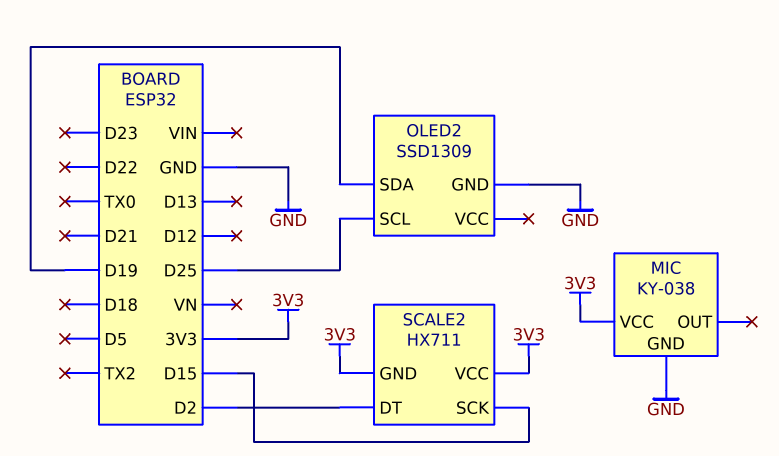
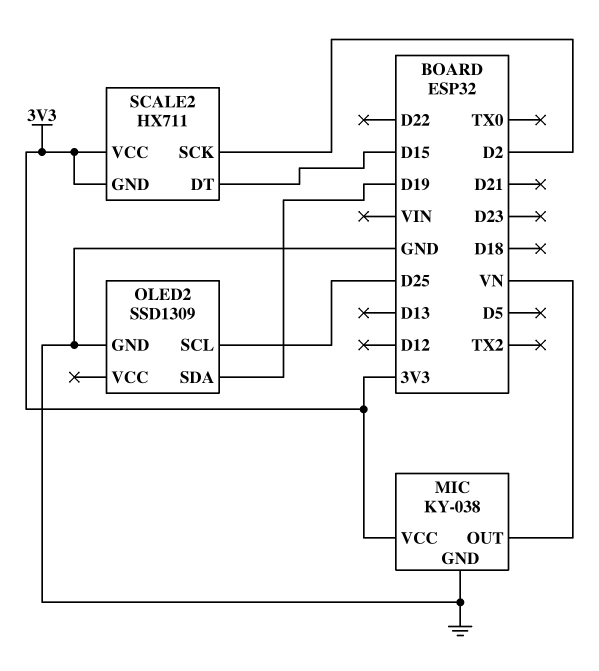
MIC pin OUT: none -> VN
SCALE2 pin DT: D2 -> D15
SCALE2 pin SCK: D15 -> D2

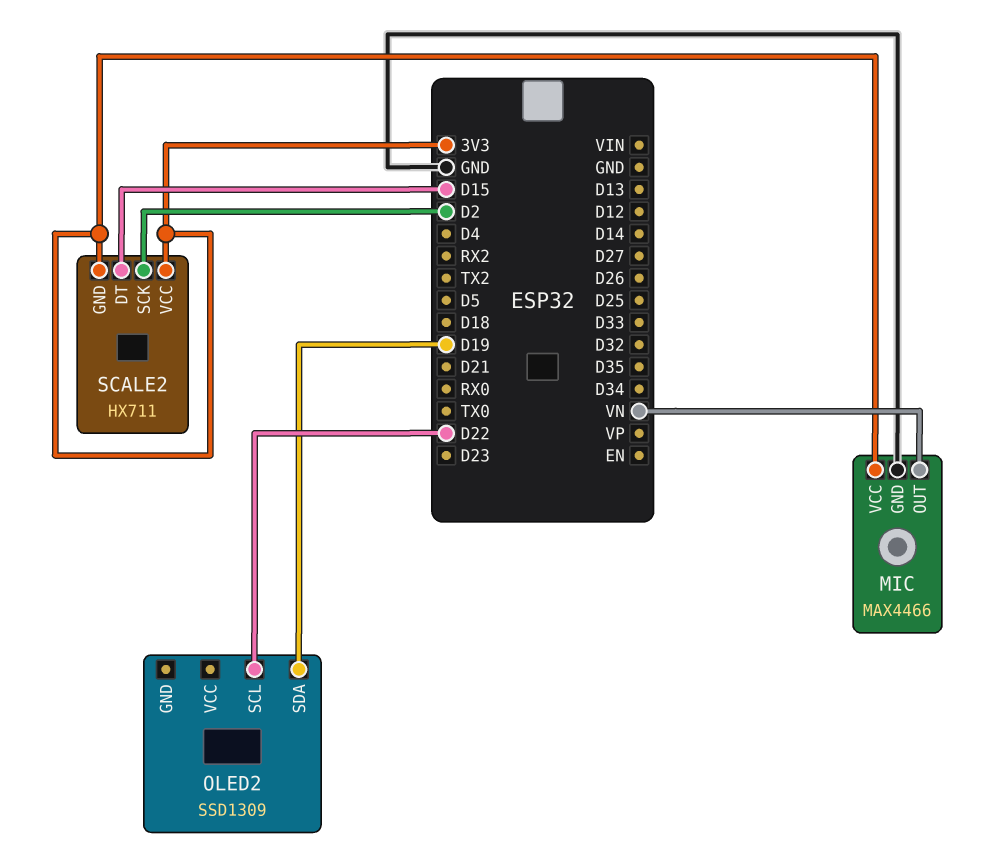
MIC: KY-038 -> MAX4466
OLED2 pin GND: GND -> none
OLED2 pin SCL: D25 -> D22

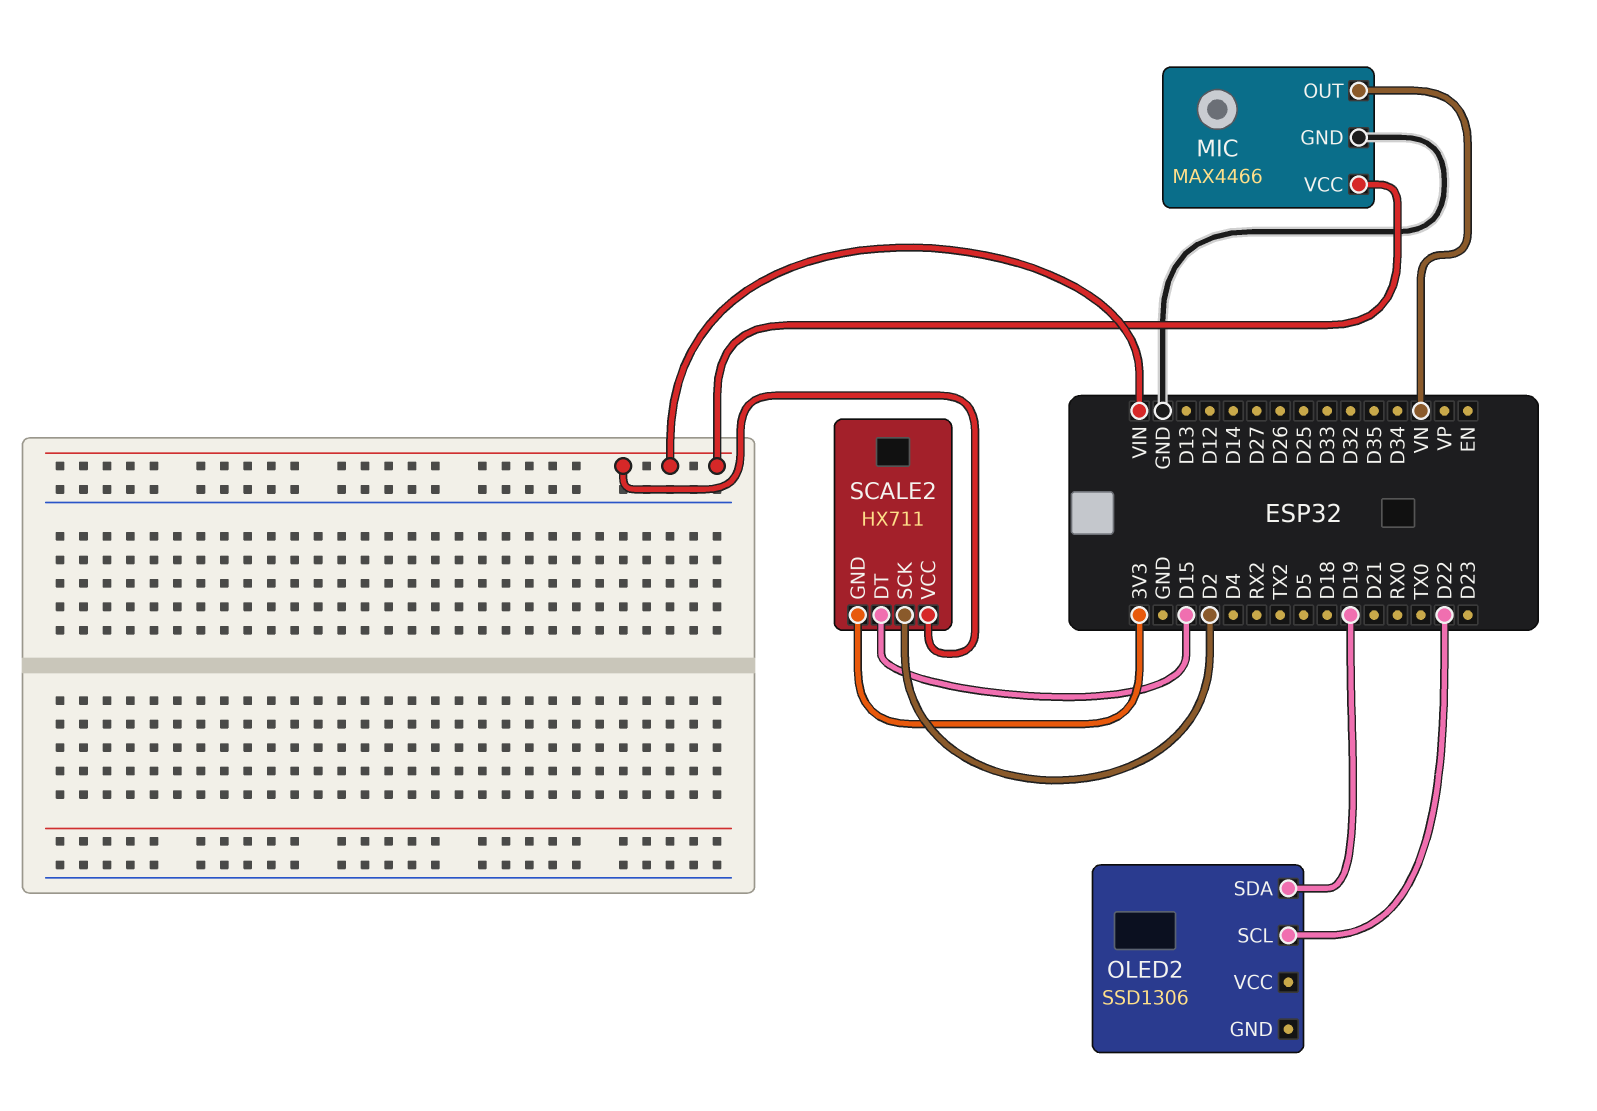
MIC pin VCC: 3V3 -> VIN
OLED2: SSD1309 -> SSD1306
SCALE2 pin VCC: 3V3 -> VIN

